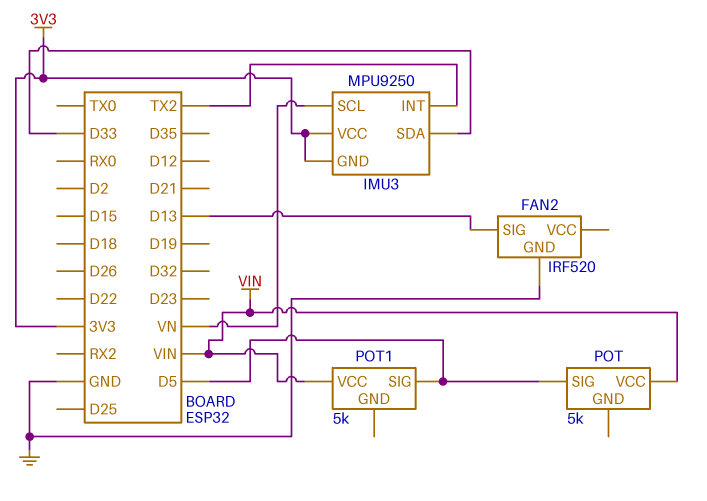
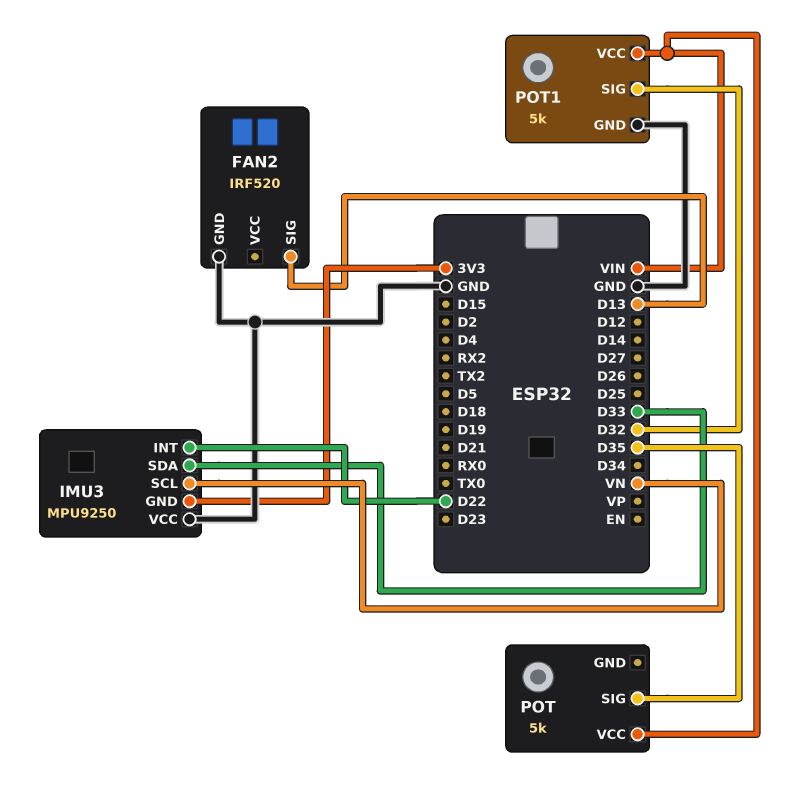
IMU3 pin INT: TX2 -> D22
IMU3 pin VCC: 3V3 -> GND
POT pin SIG: D5 -> D35
POT1 pin GND: none -> GND
POT1 pin SIG: D5 -> D32

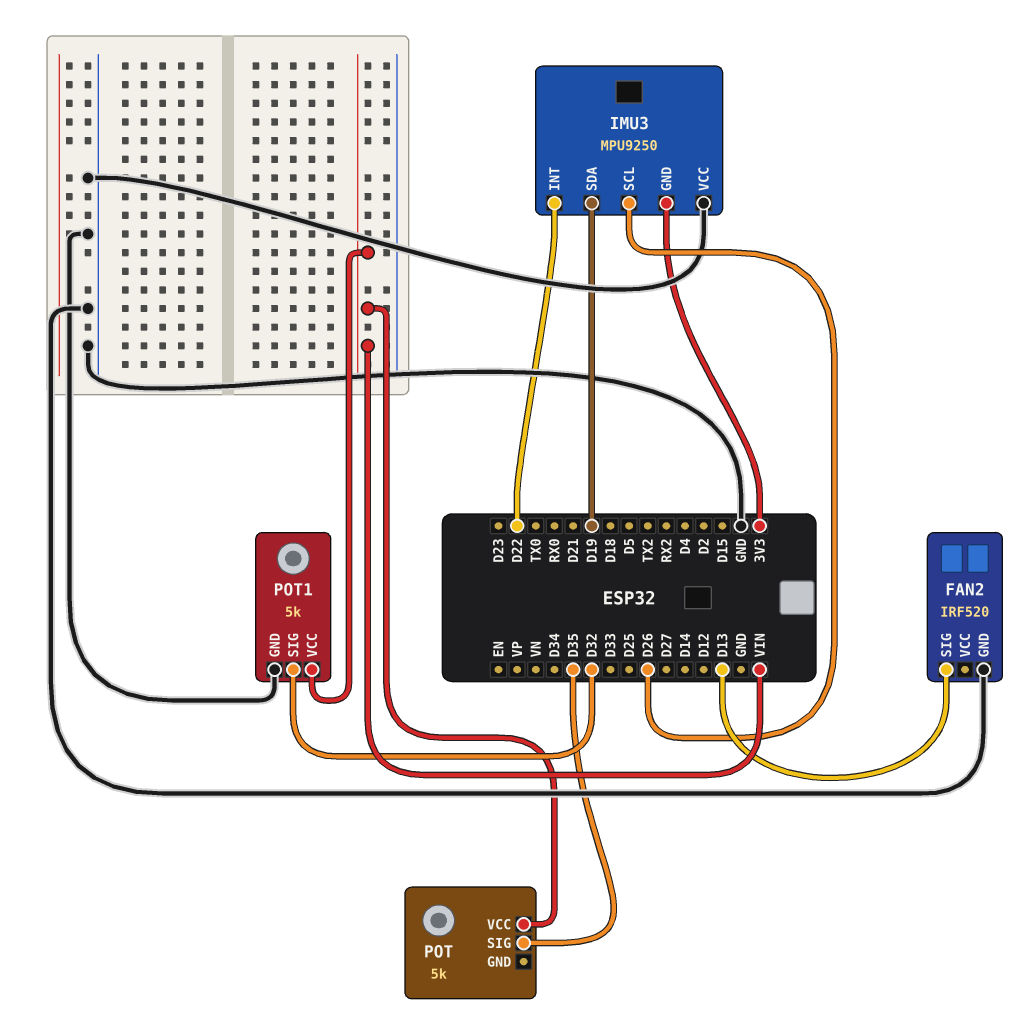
IMU3 pin SCL: VN -> D26
IMU3 pin SDA: D33 -> D19

